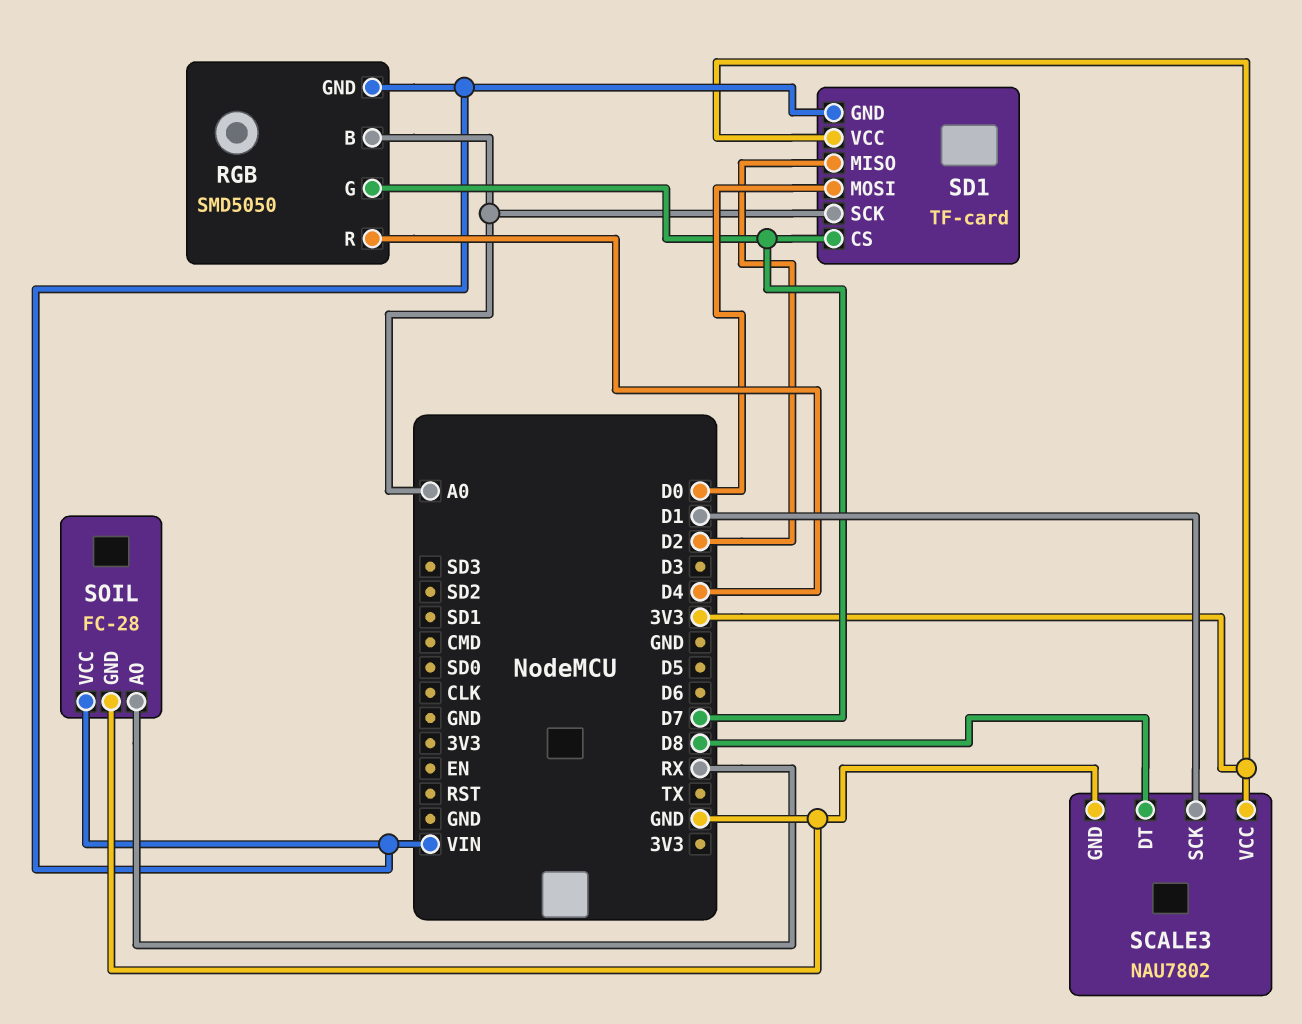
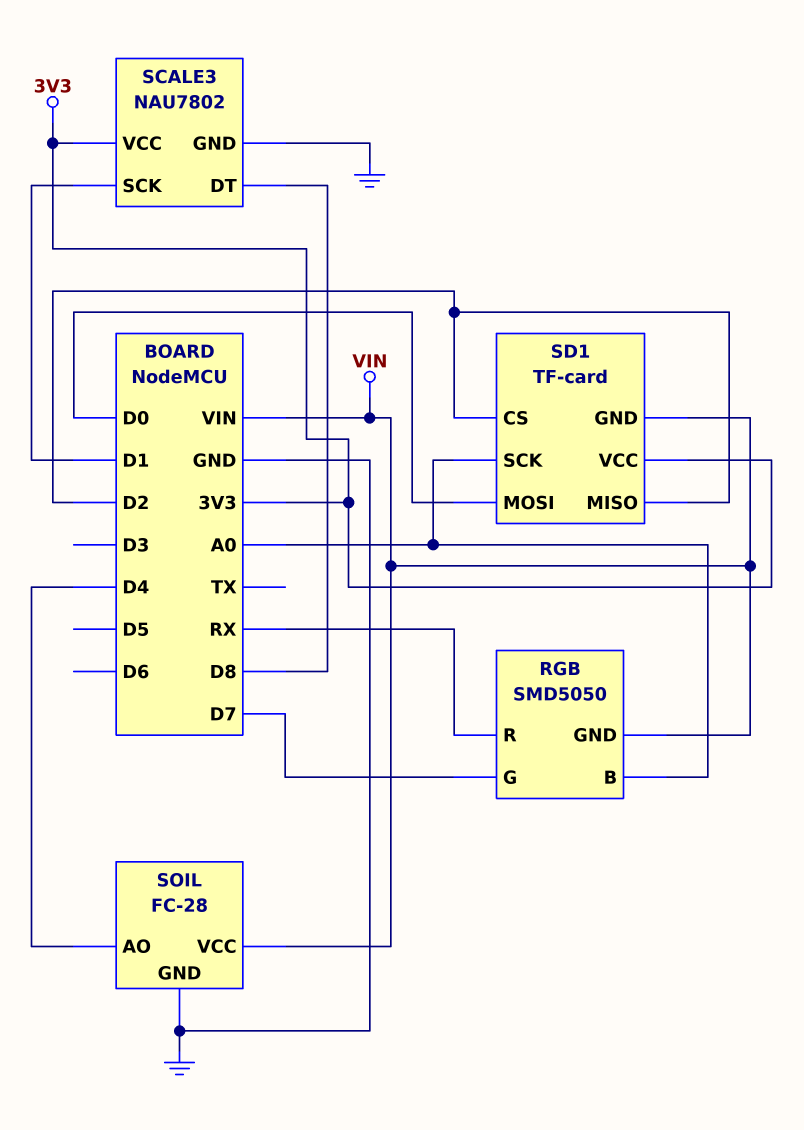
RGB pin R: D4 -> RX
SD1 pin CS: D7 -> D2
SOIL pin AO: RX -> D4

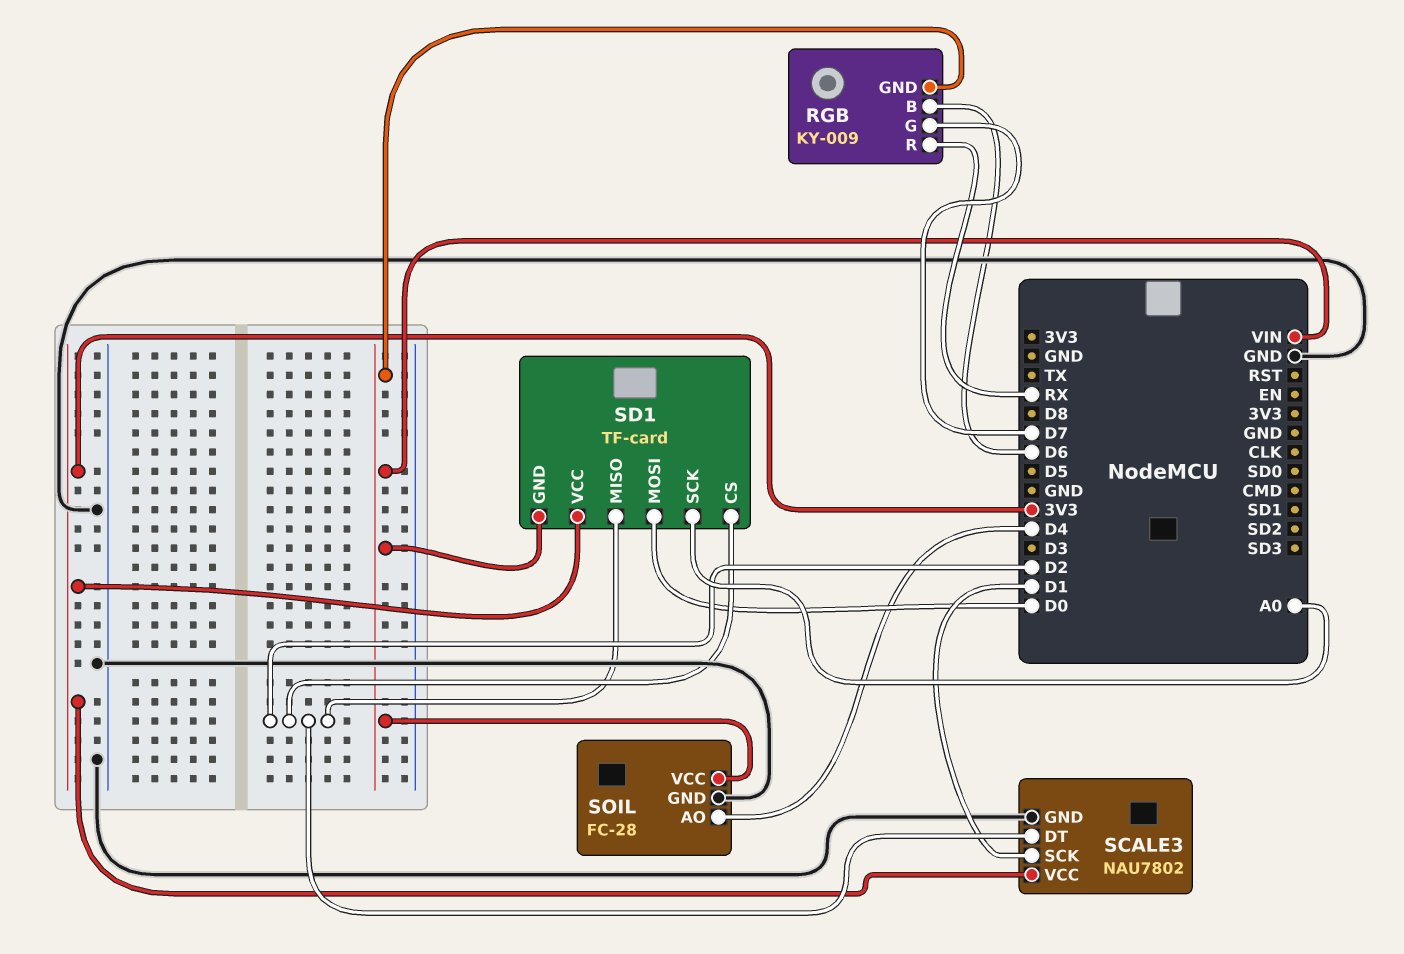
RGB: SMD5050 -> KY-009
RGB pin B: A0 -> D6
SCALE3 pin DT: D8 -> D2

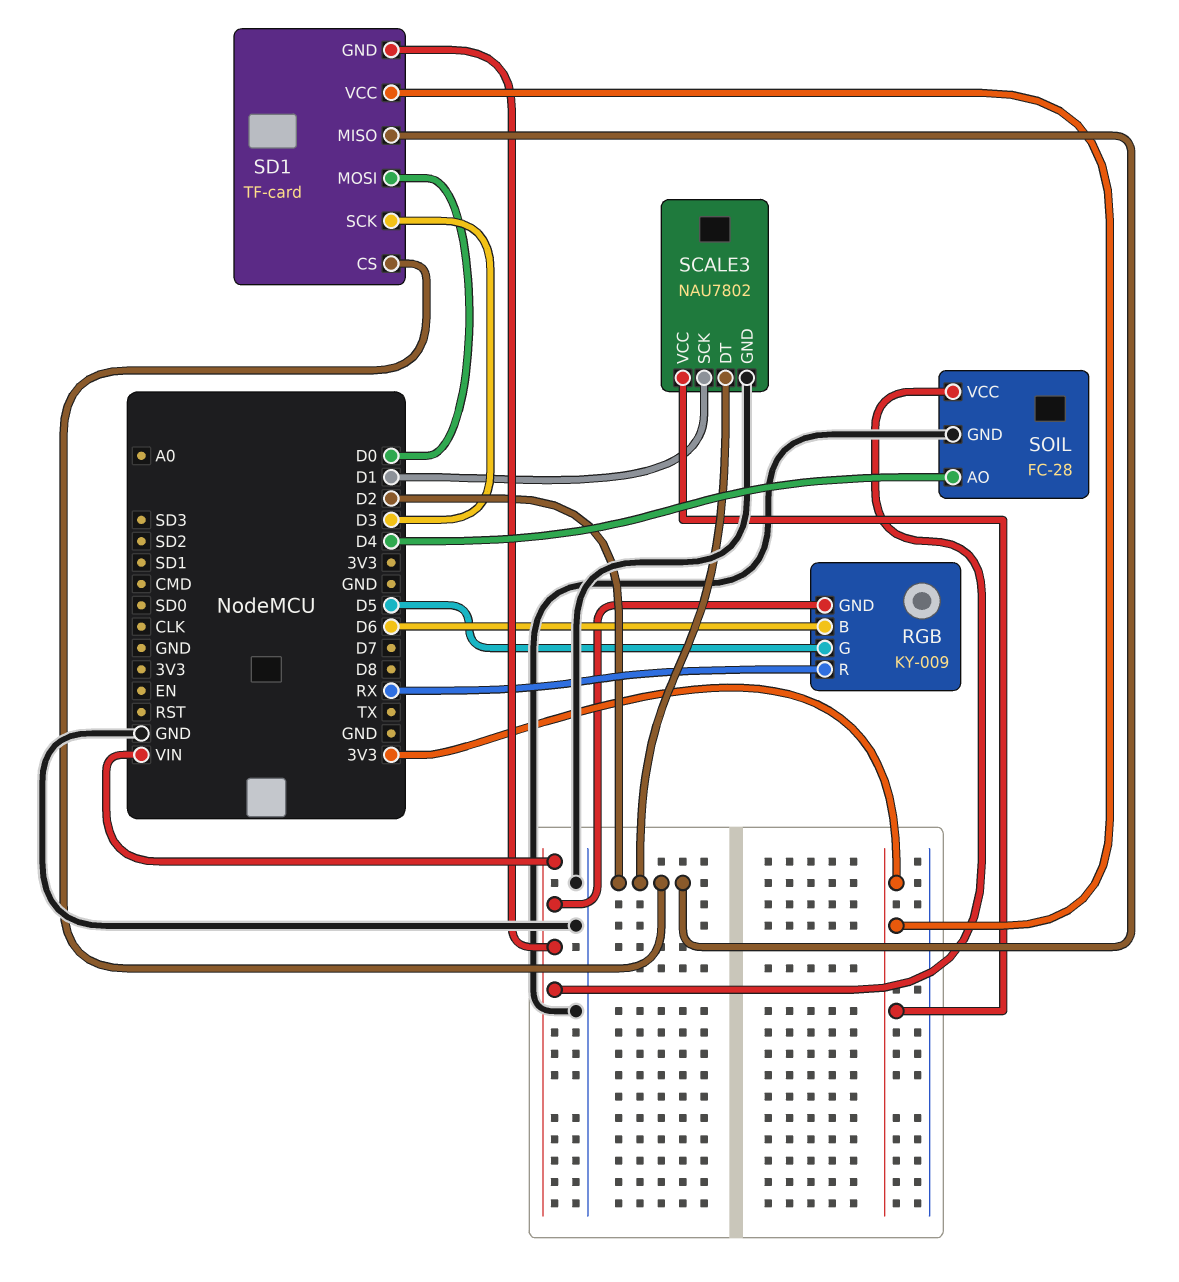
RGB pin G: D7 -> D5
SD1 pin SCK: A0 -> D3

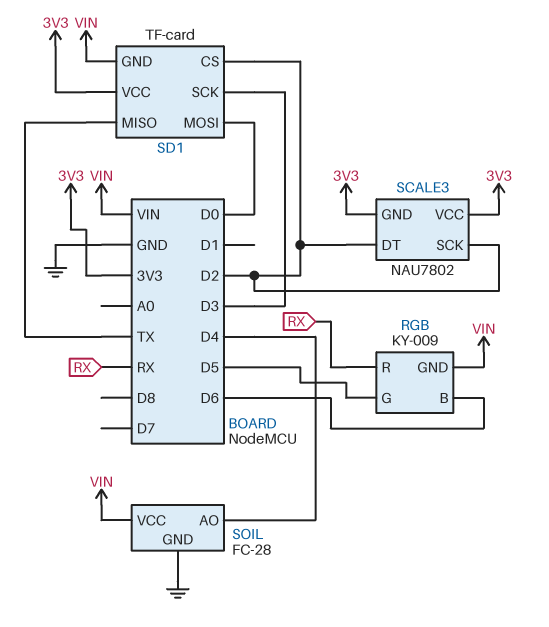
SCALE3 pin GND: GND -> 3V3
SCALE3 pin SCK: D1 -> D2
SD1 pin MISO: D2 -> TX

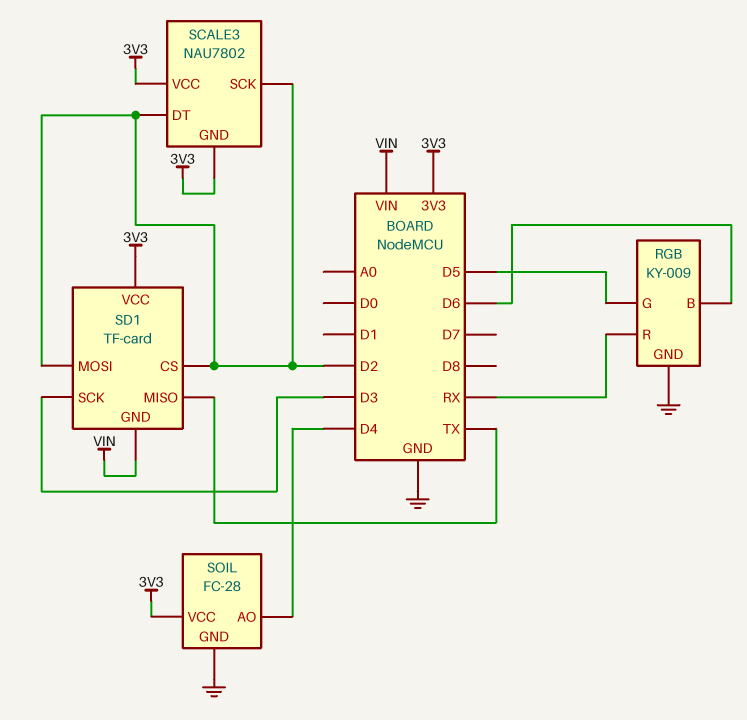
RGB pin GND: VIN -> GND
SD1 pin MOSI: D0 -> D2
SOIL pin VCC: VIN -> 3V3

